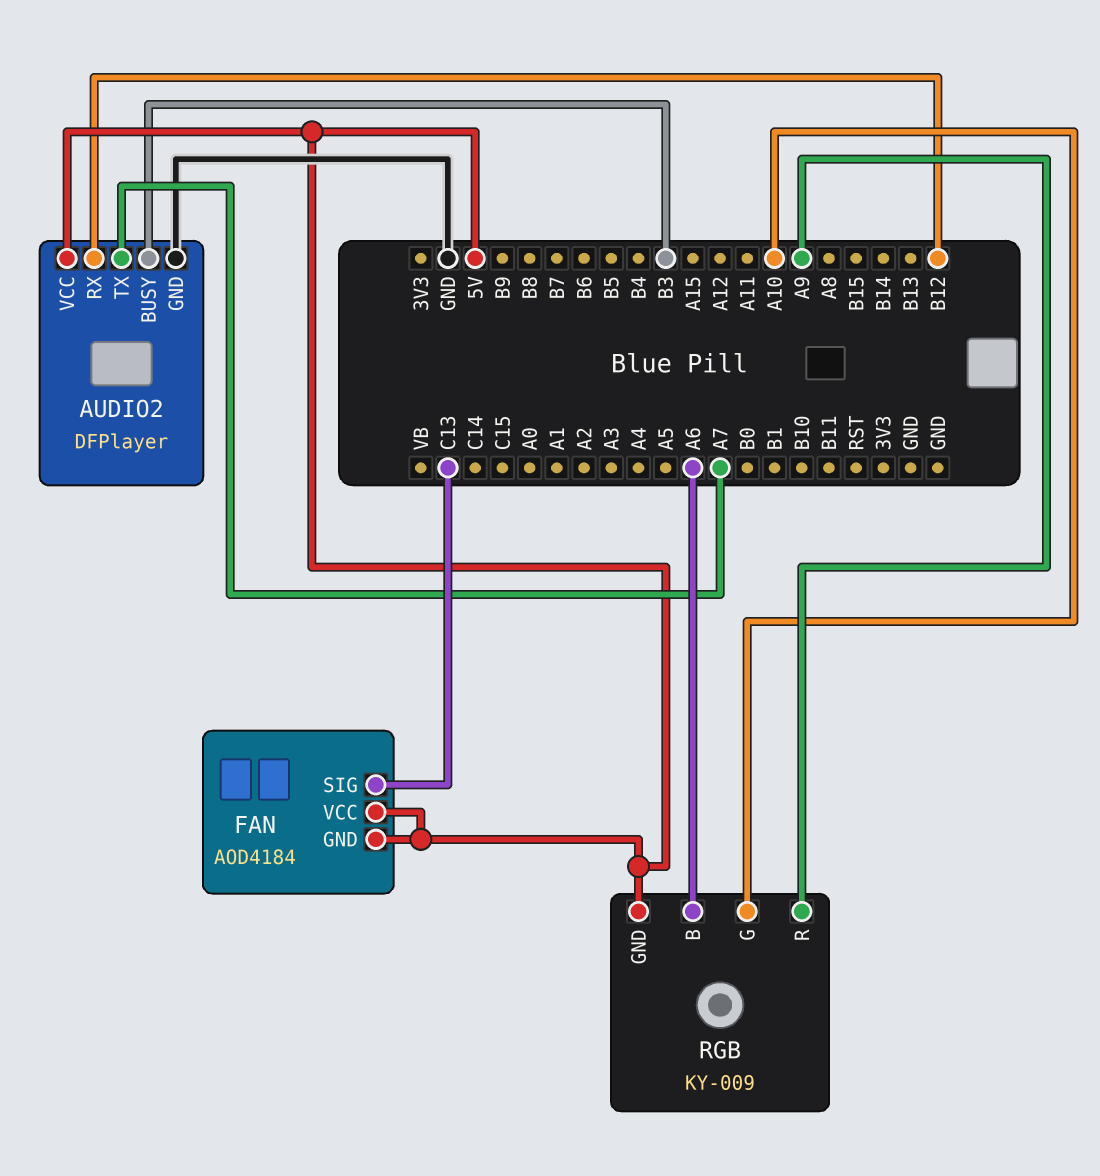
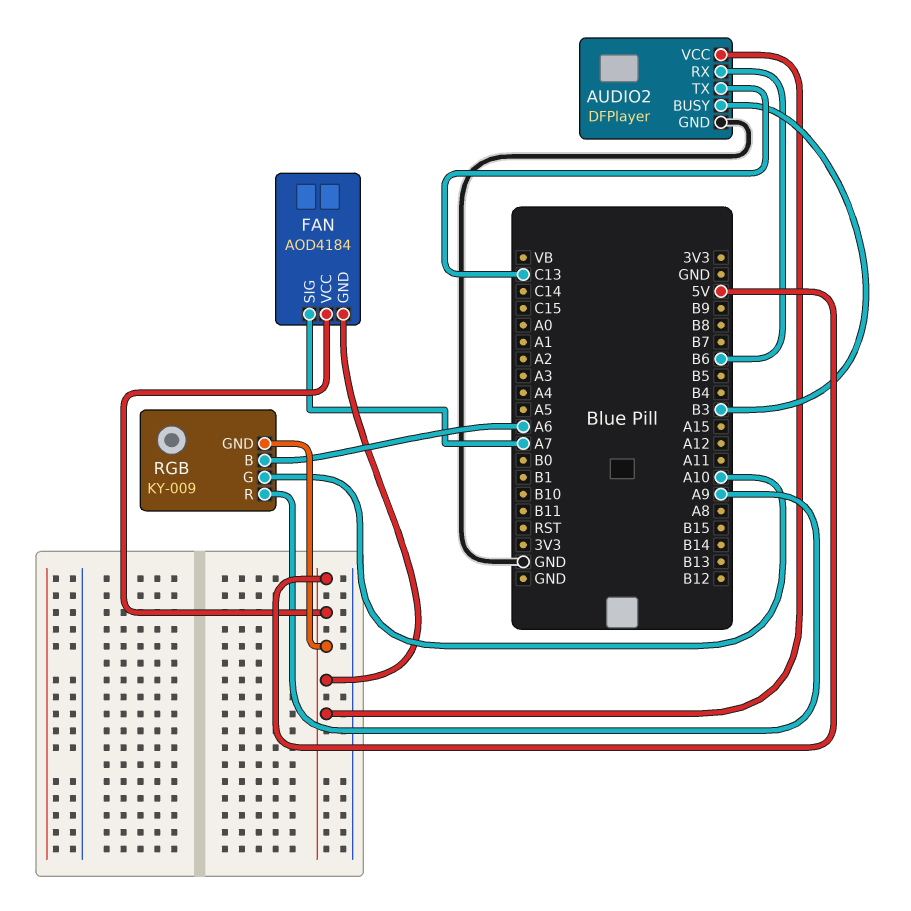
AUDIO2 pin RX: B12 -> B6
AUDIO2 pin TX: A7 -> C13
FAN pin SIG: C13 -> A7

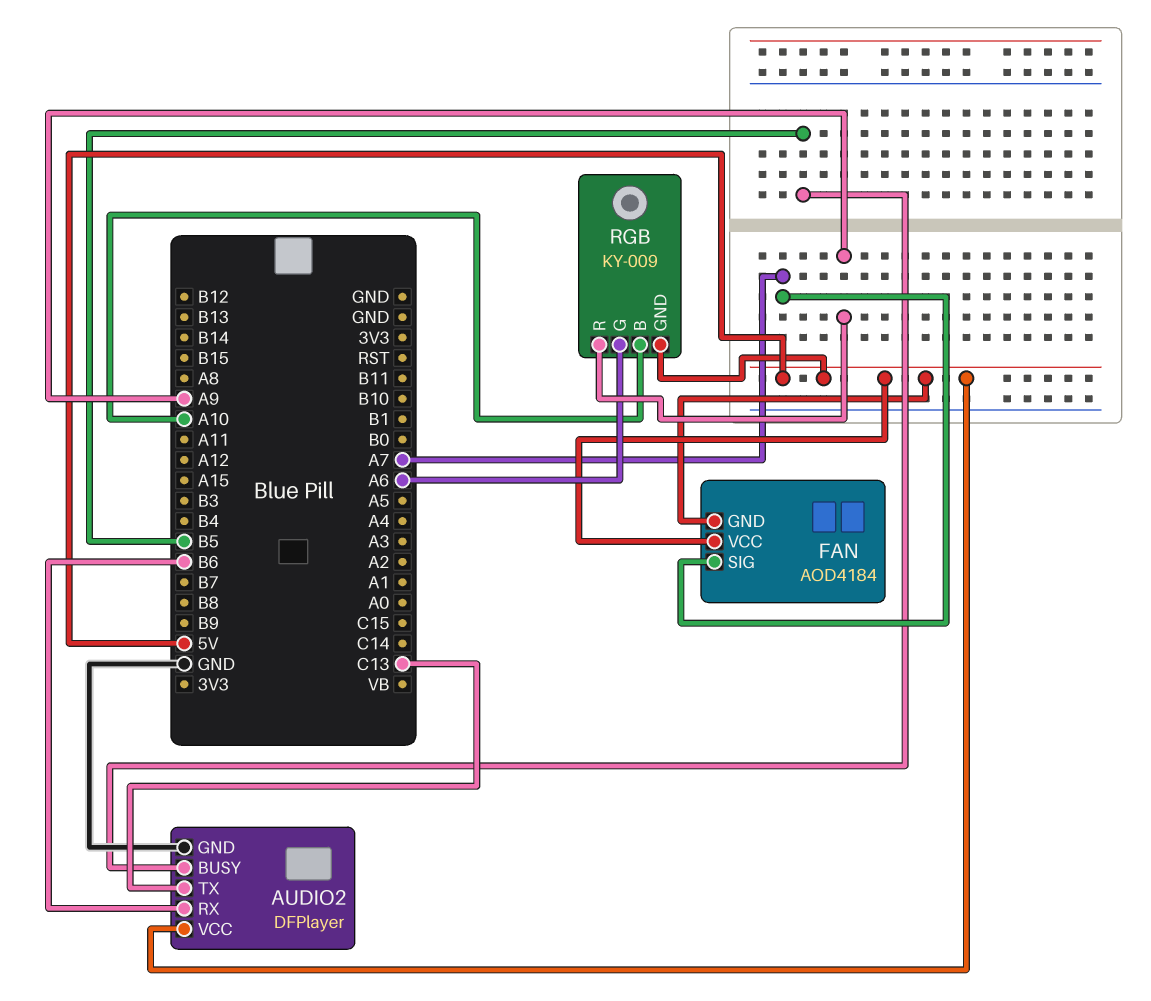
AUDIO2 pin BUSY: B3 -> B5
RGB pin B: A6 -> A10
RGB pin G: A10 -> A6

